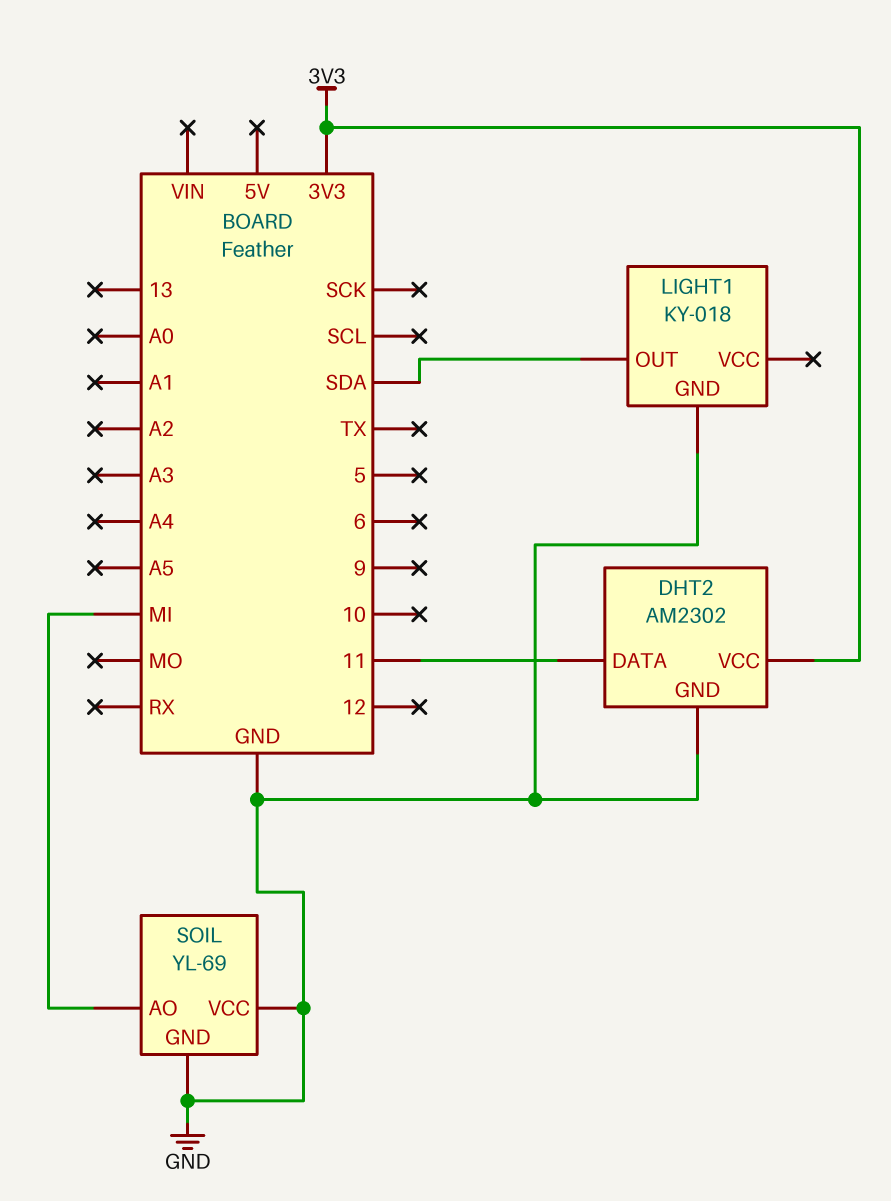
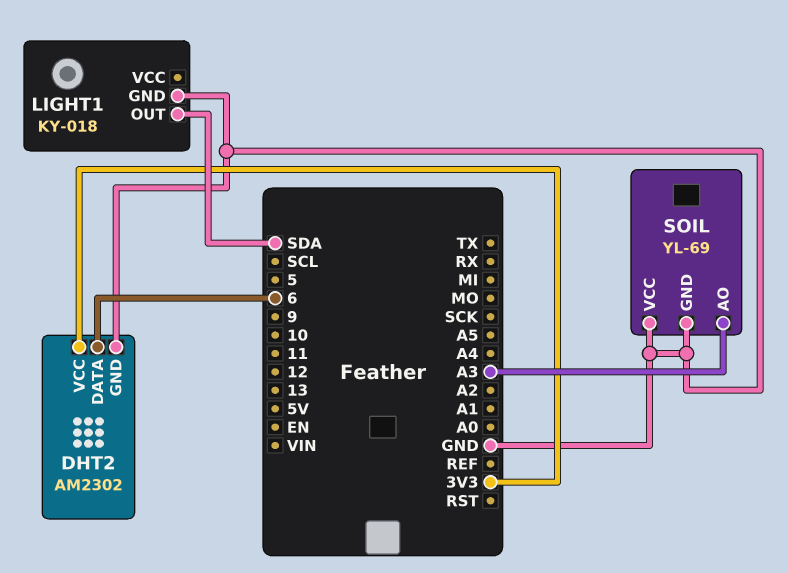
DHT2 pin DATA: 11 -> 6
SOIL pin AO: MI -> A3

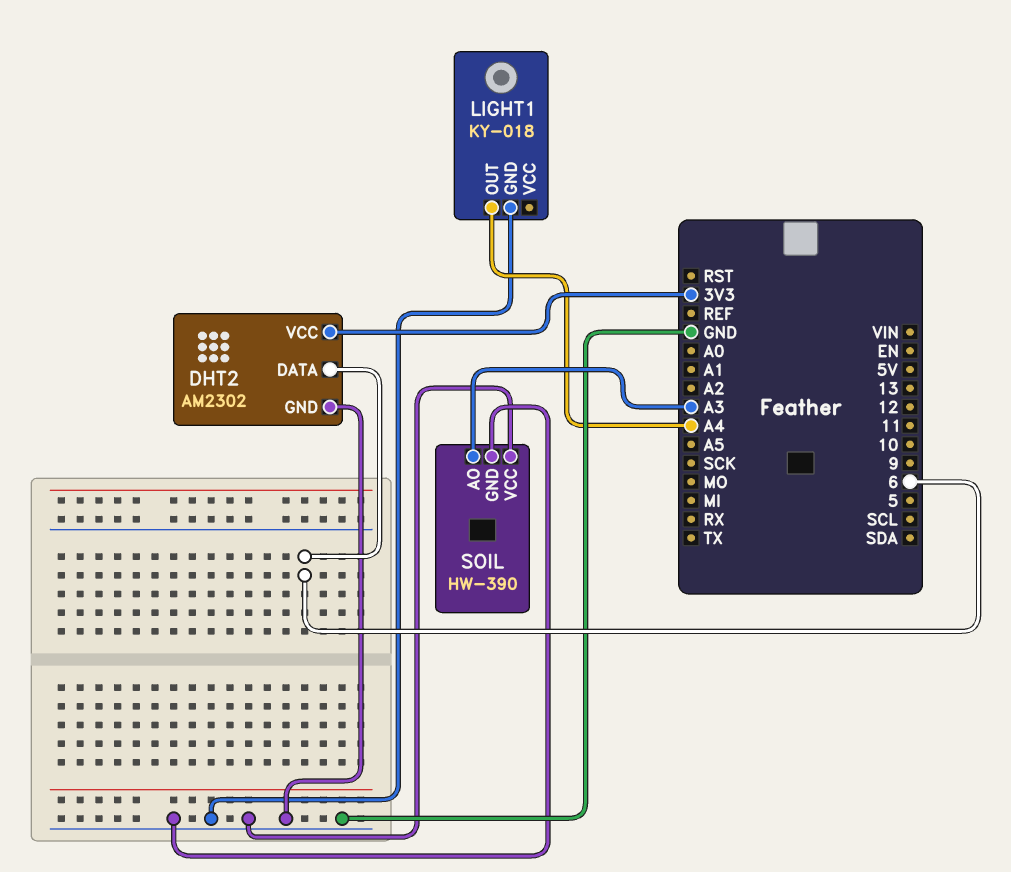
LIGHT1 pin OUT: SDA -> A4
SOIL: YL-69 -> HW-390

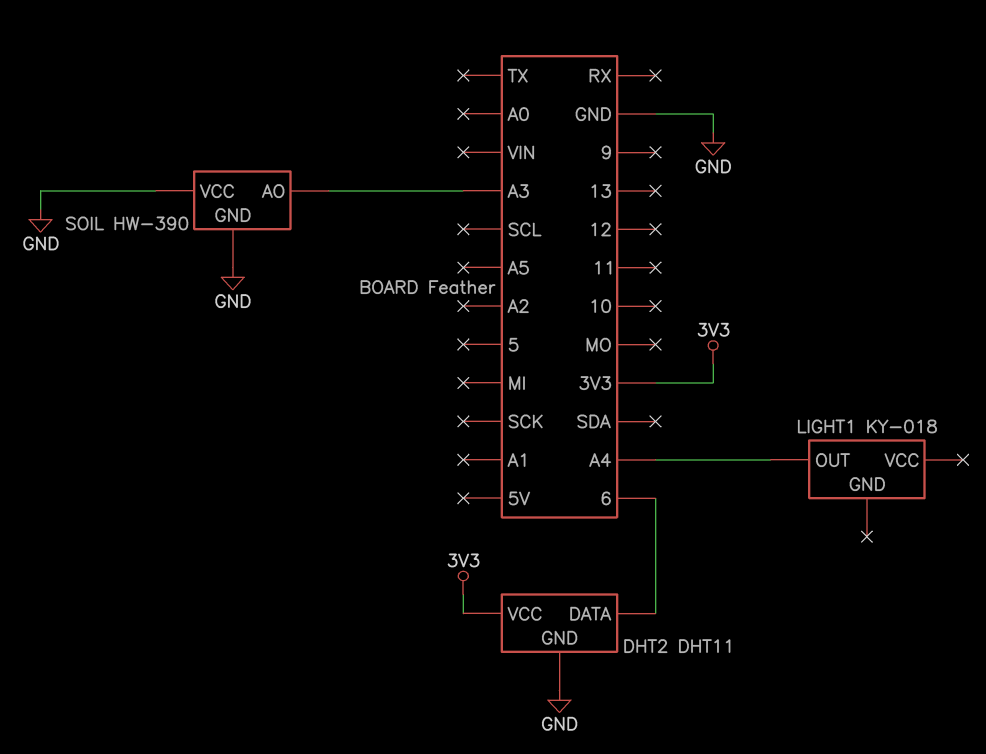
DHT2: AM2302 -> DHT11
LIGHT1 pin GND: GND -> none

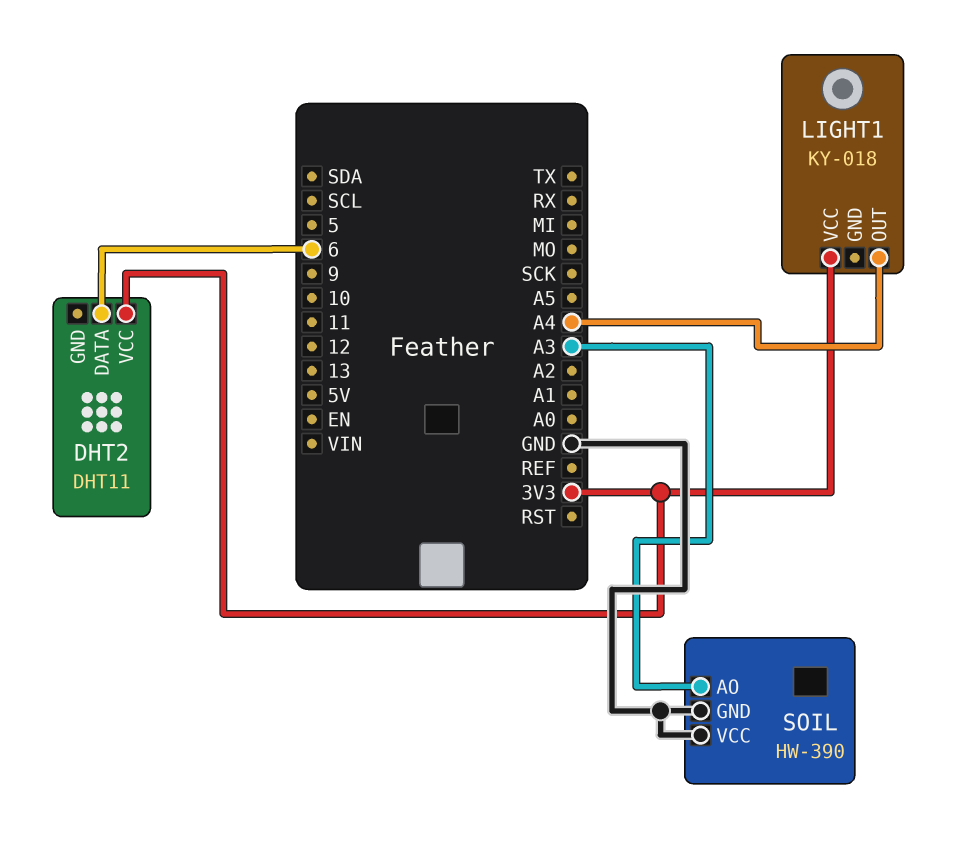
DHT2 pin GND: GND -> none
LIGHT1 pin VCC: none -> 3V3

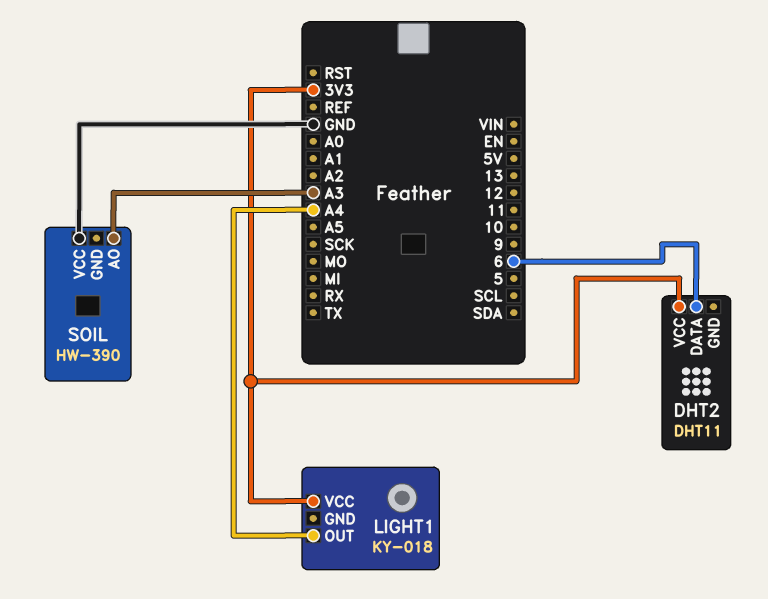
SOIL pin GND: GND -> none

